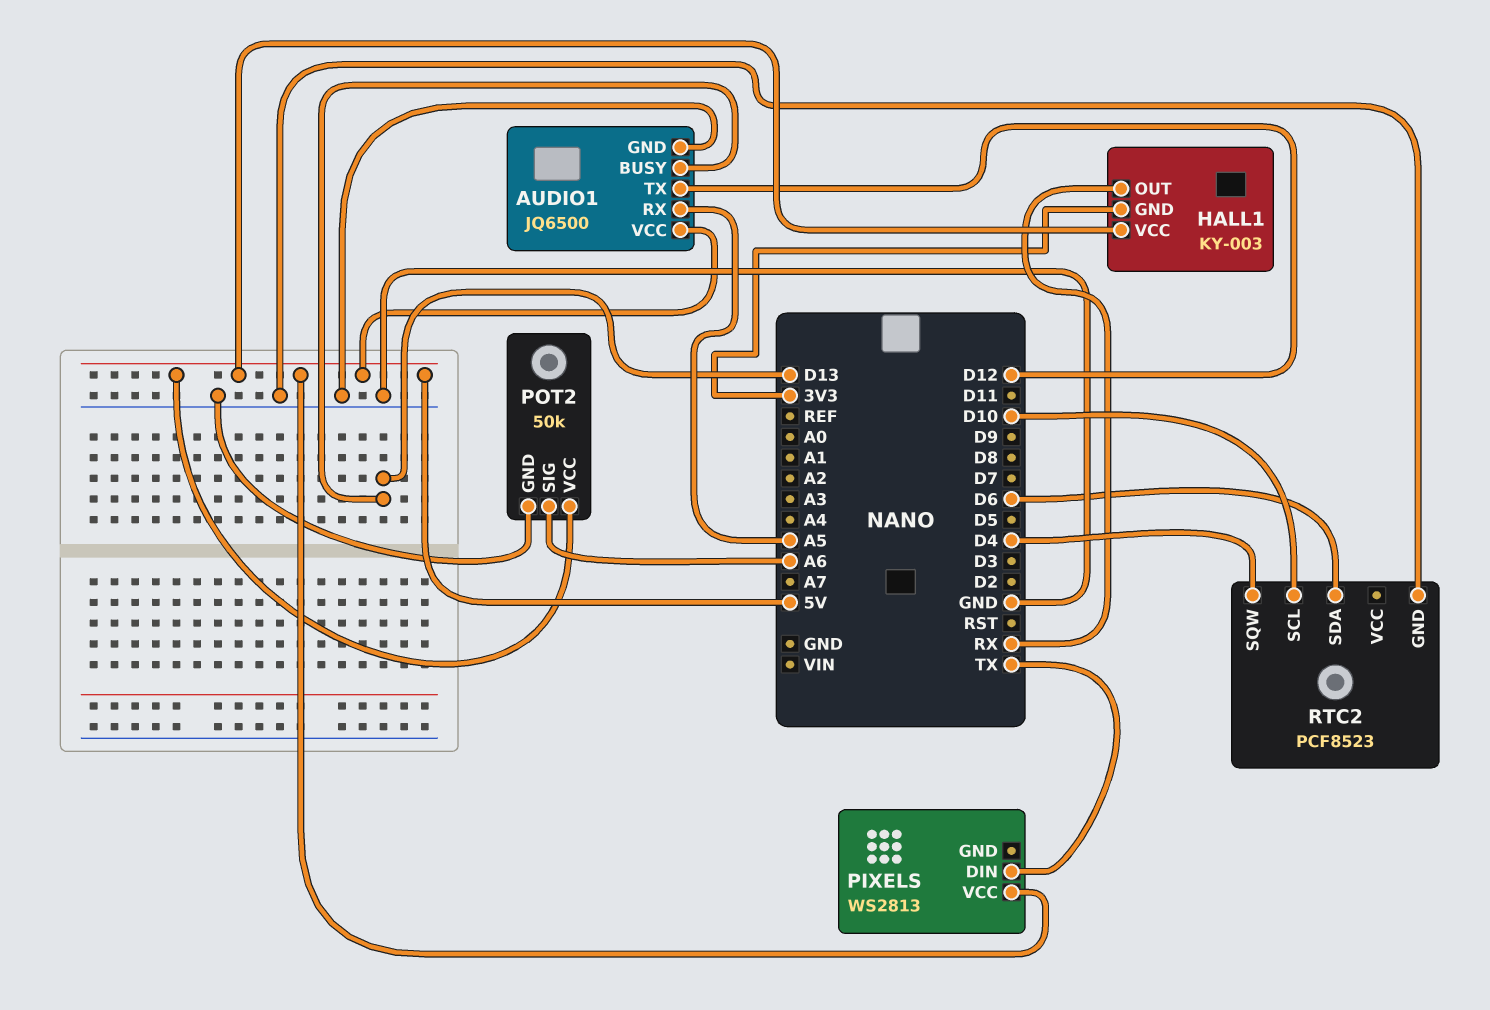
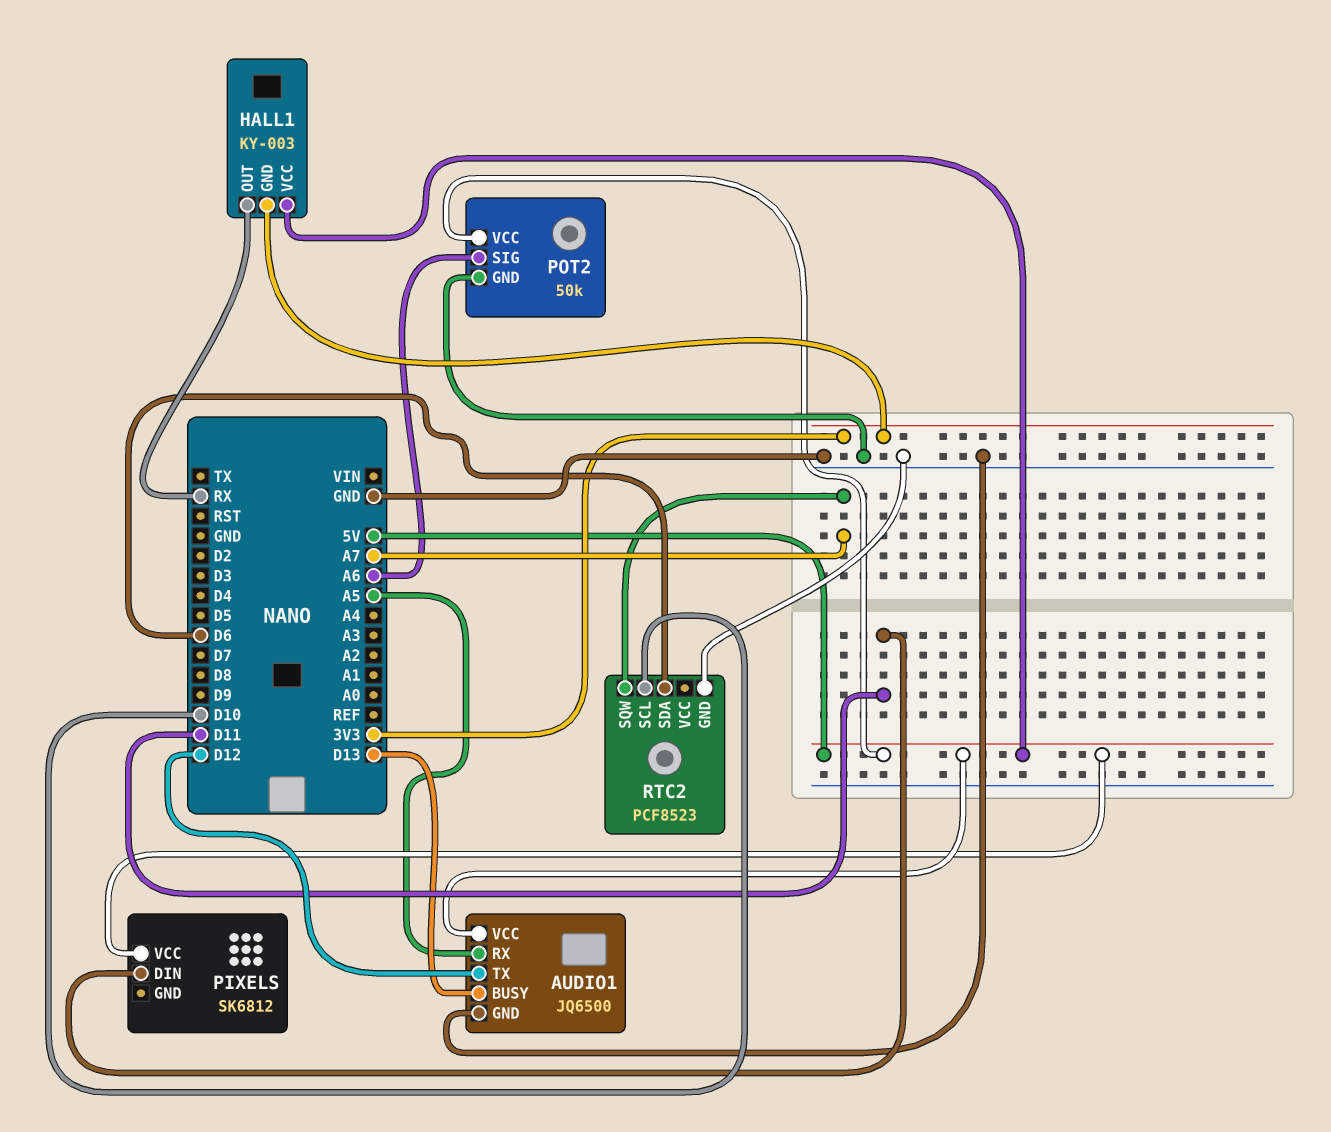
PIXELS: WS2813 -> SK6812
PIXELS pin DIN: TX -> D11
RTC2 pin SQW: D4 -> A7

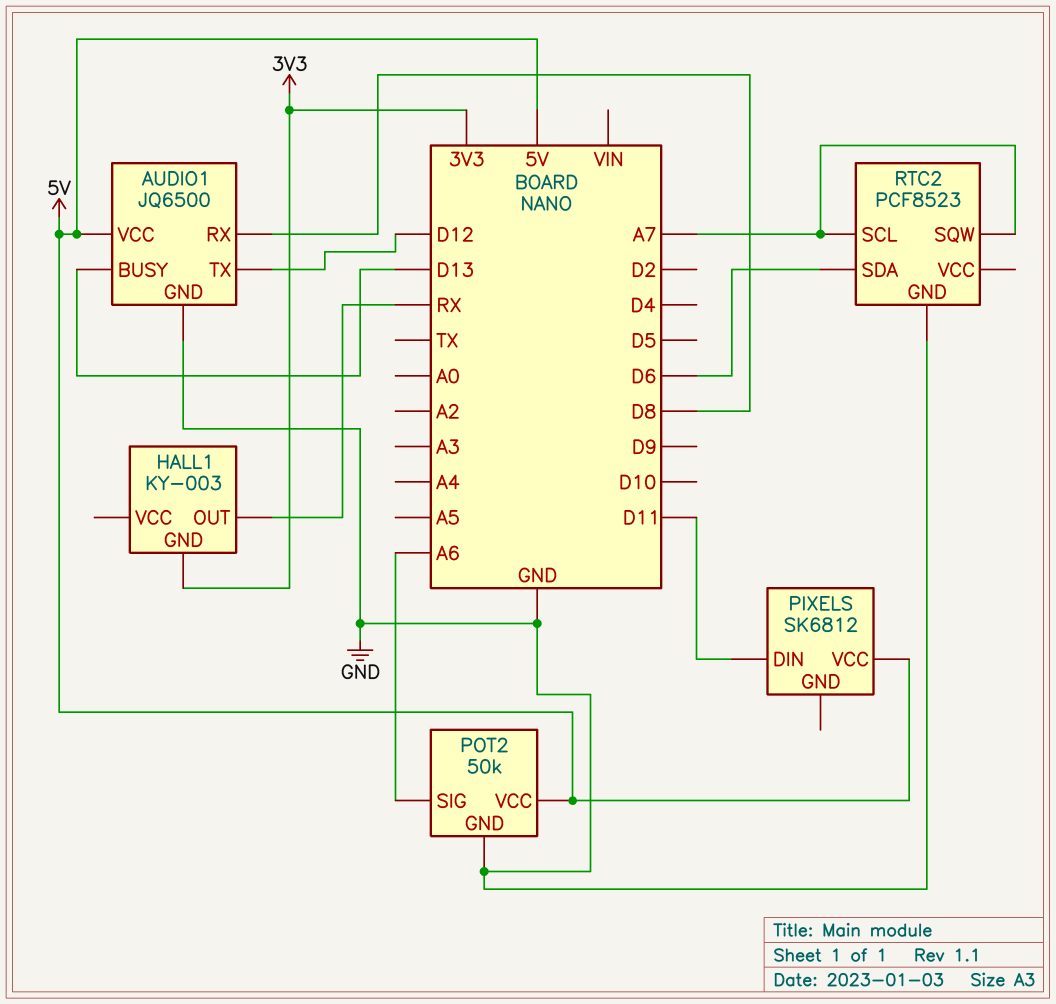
AUDIO1 pin RX: A5 -> D8
HALL1 pin VCC: 5V -> none
RTC2 pin SCL: D10 -> A7

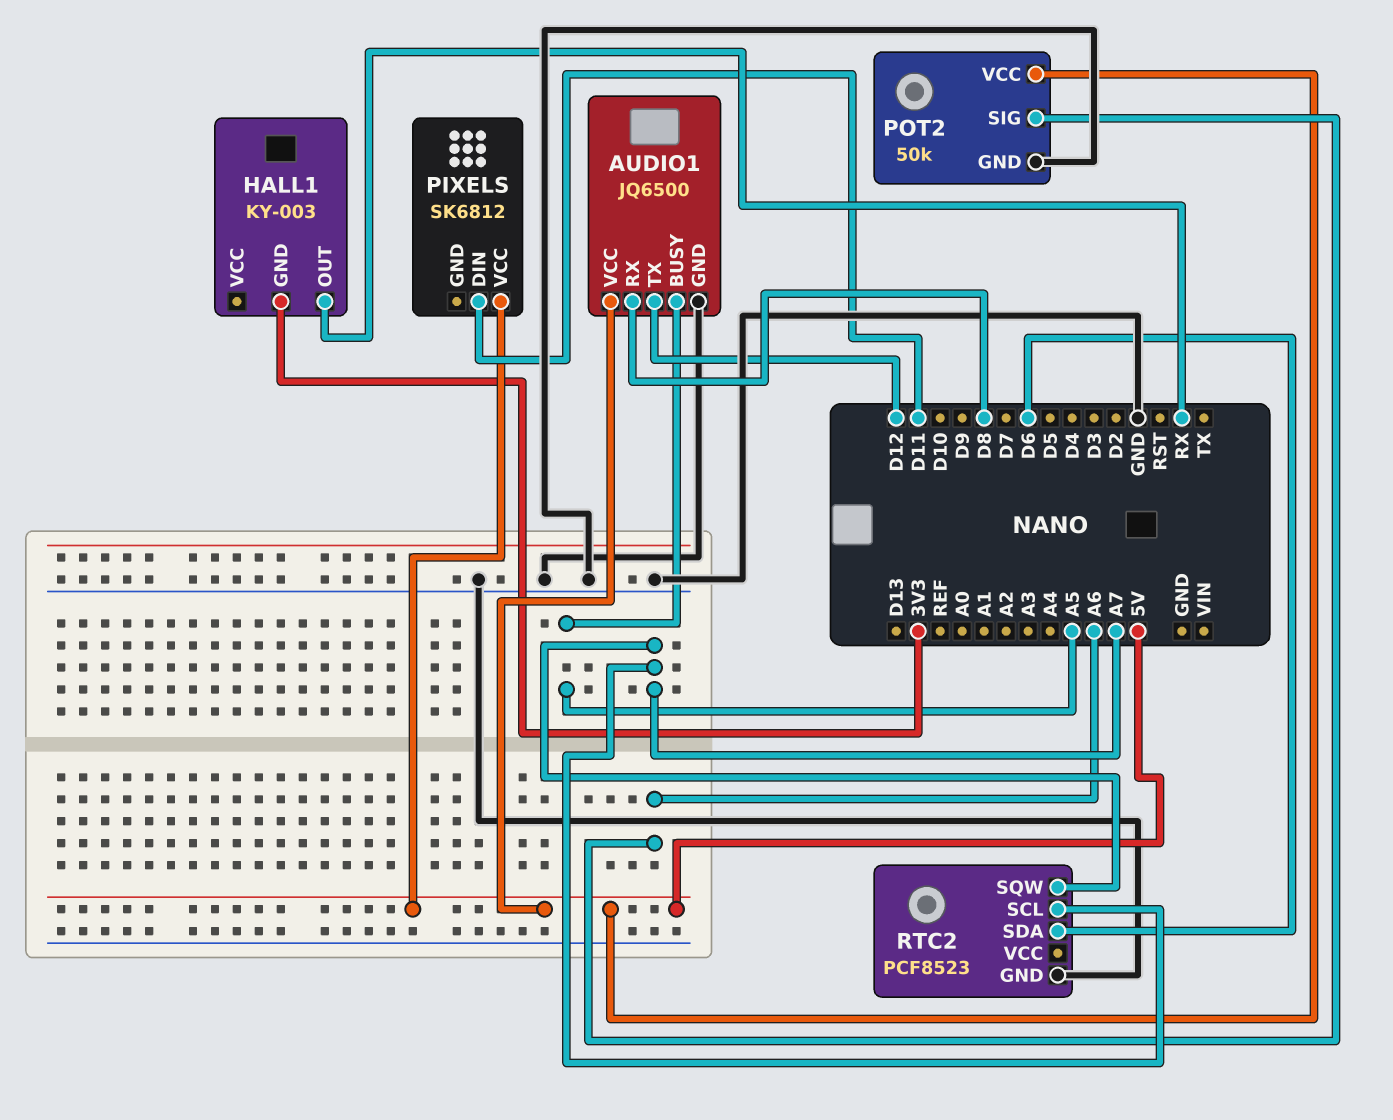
AUDIO1 pin BUSY: D13 -> A5

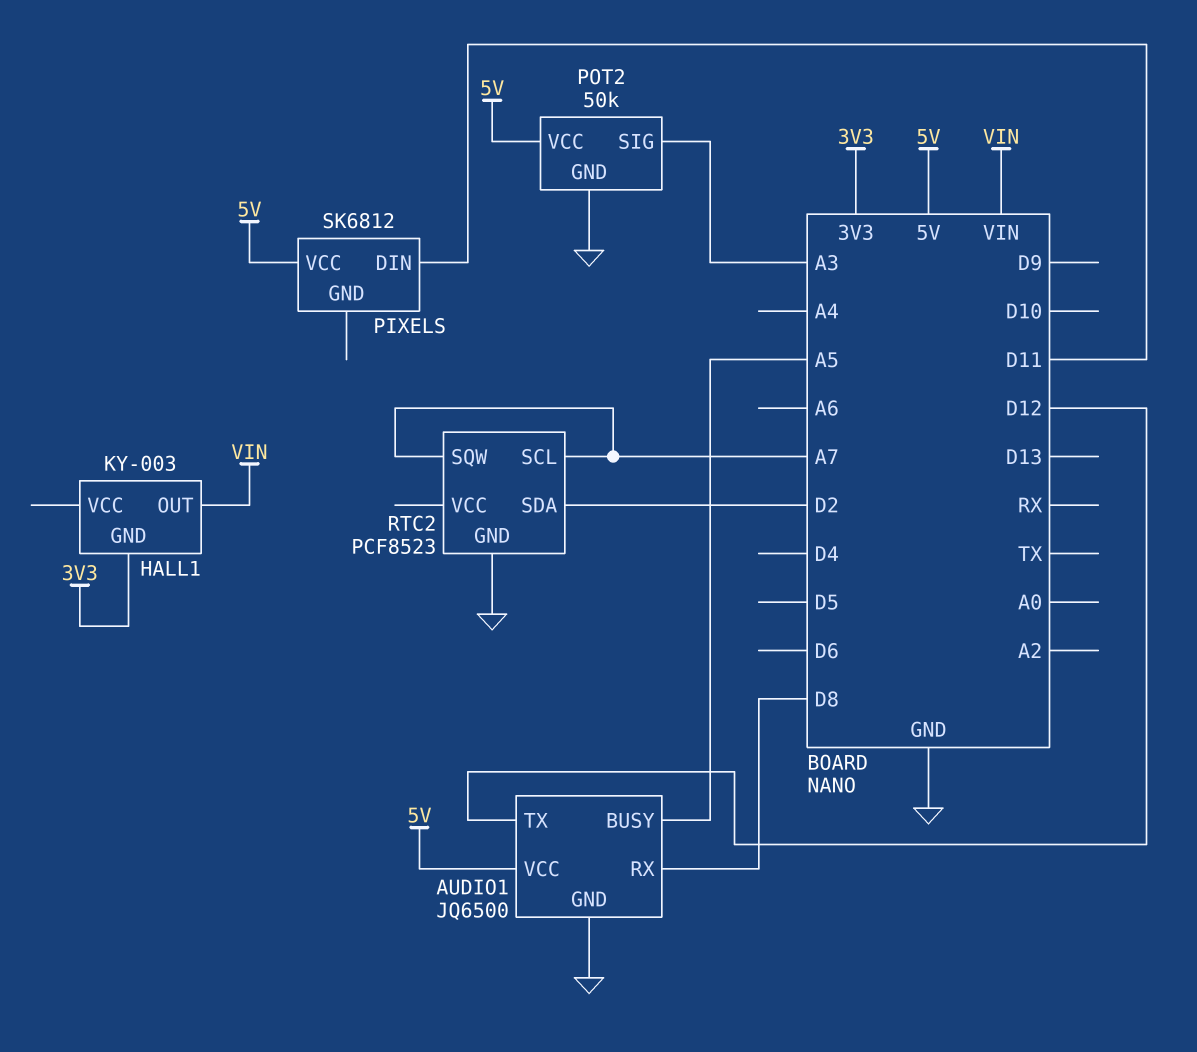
HALL1 pin OUT: RX -> VIN
POT2 pin SIG: A6 -> A3
RTC2 pin SDA: D6 -> D2

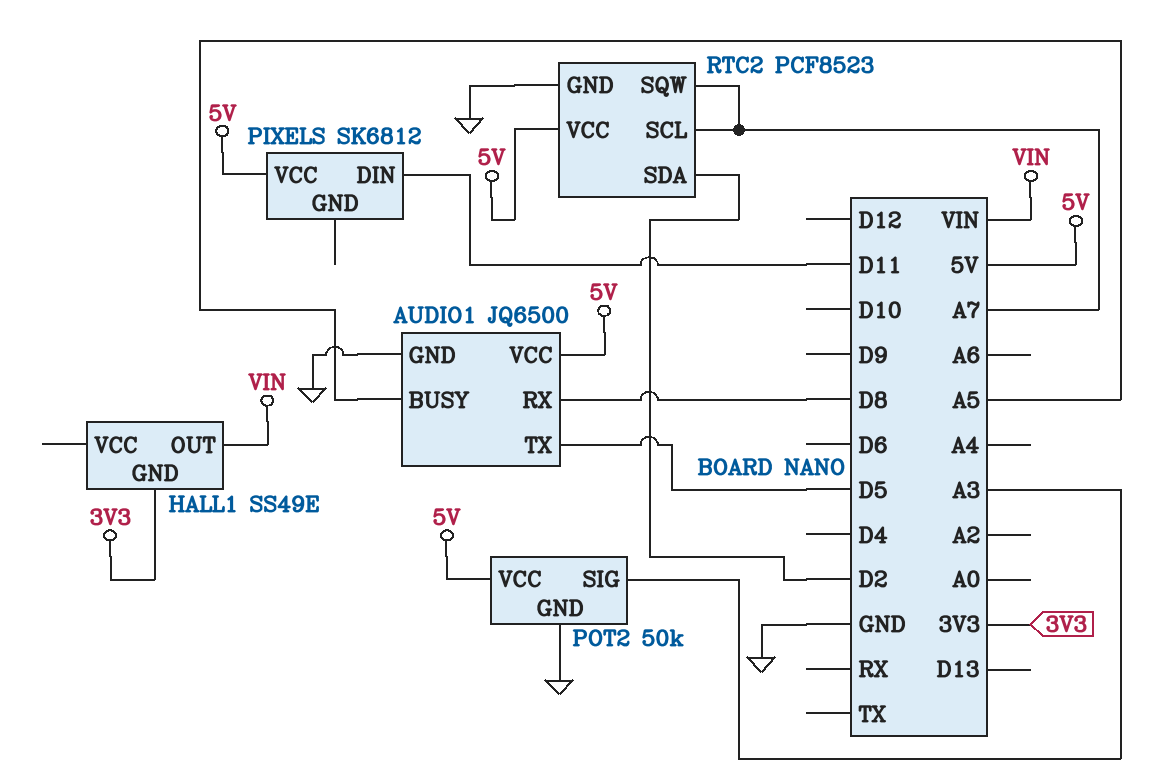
AUDIO1 pin TX: D12 -> D5
HALL1: KY-003 -> SS49E
RTC2 pin VCC: none -> 5V

